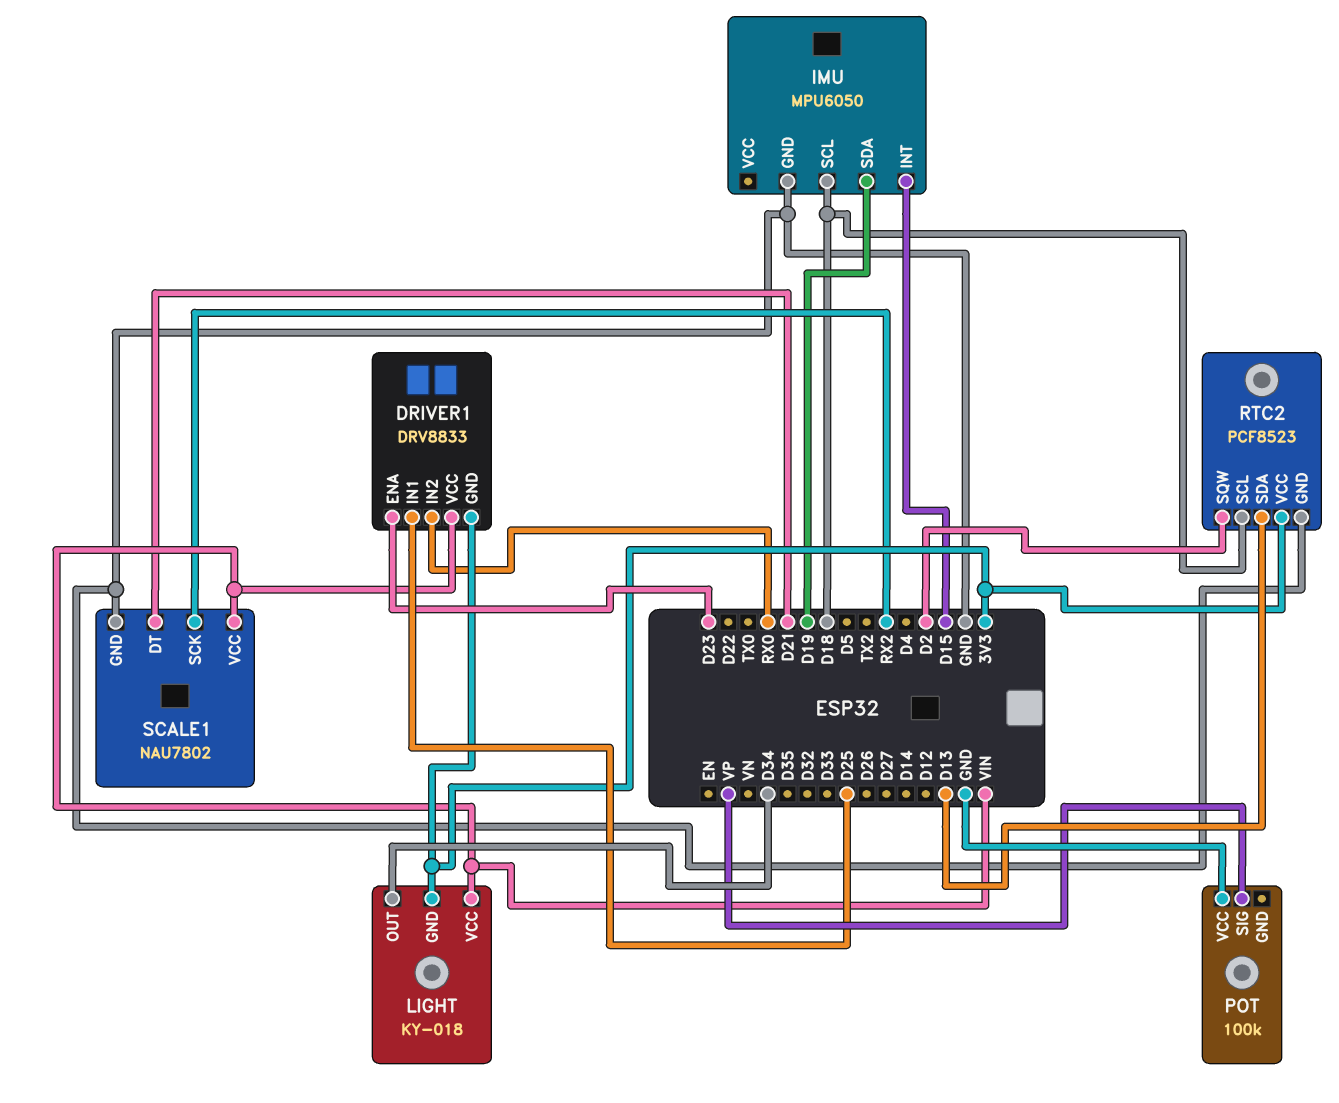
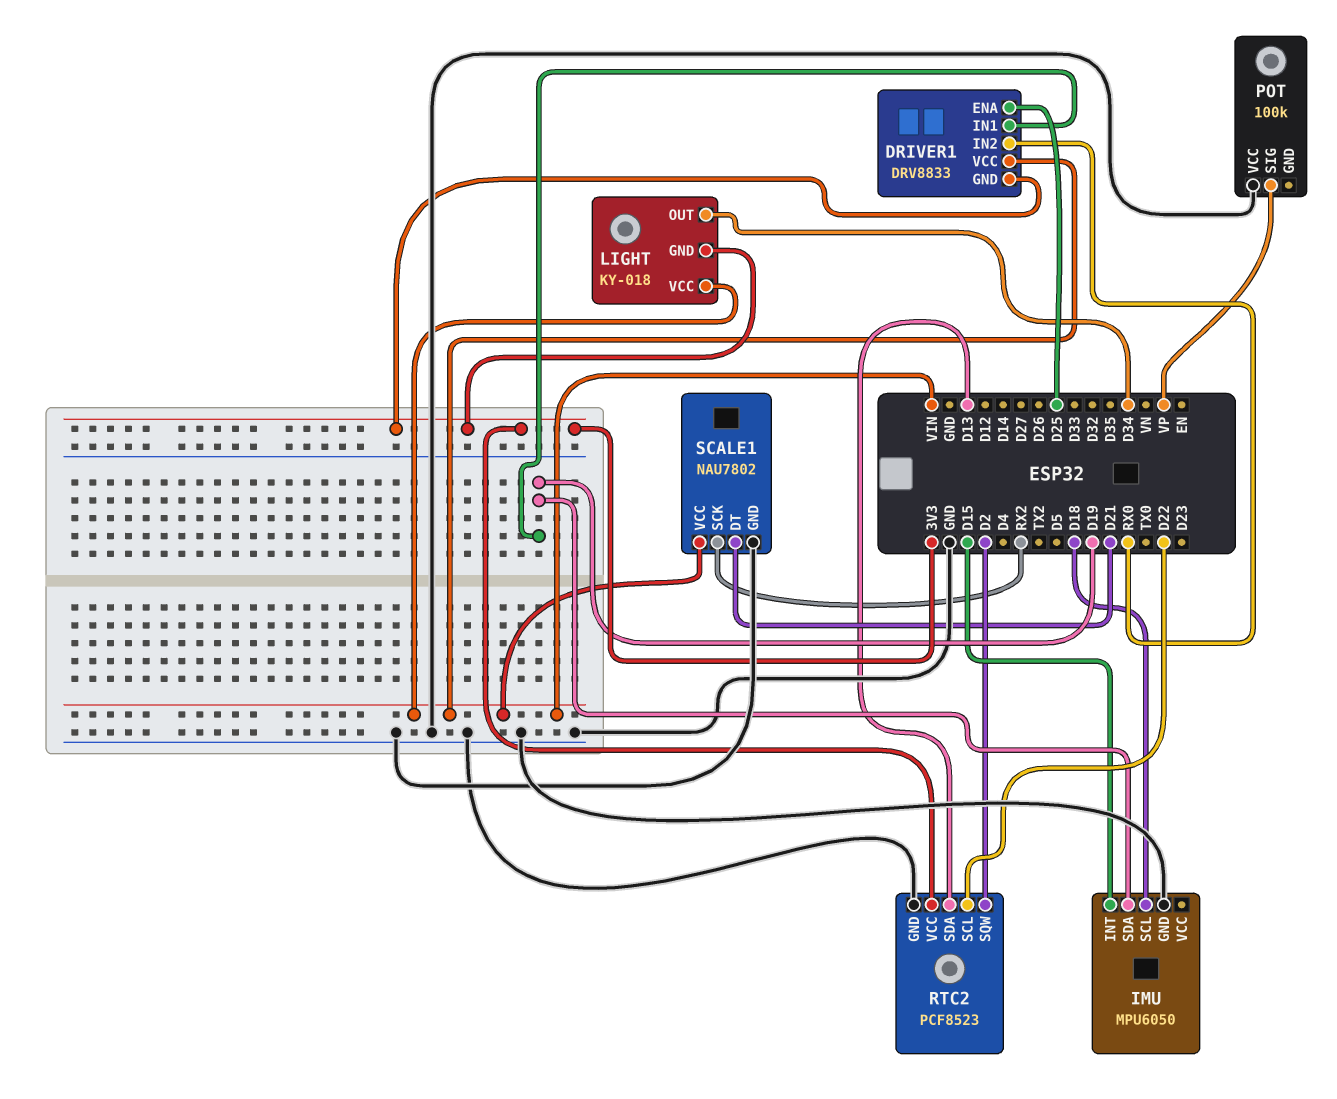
DRIVER1 pin ENA: D23 -> D25
DRIVER1 pin IN1: D25 -> D19
RTC2 pin SCL: D18 -> D22

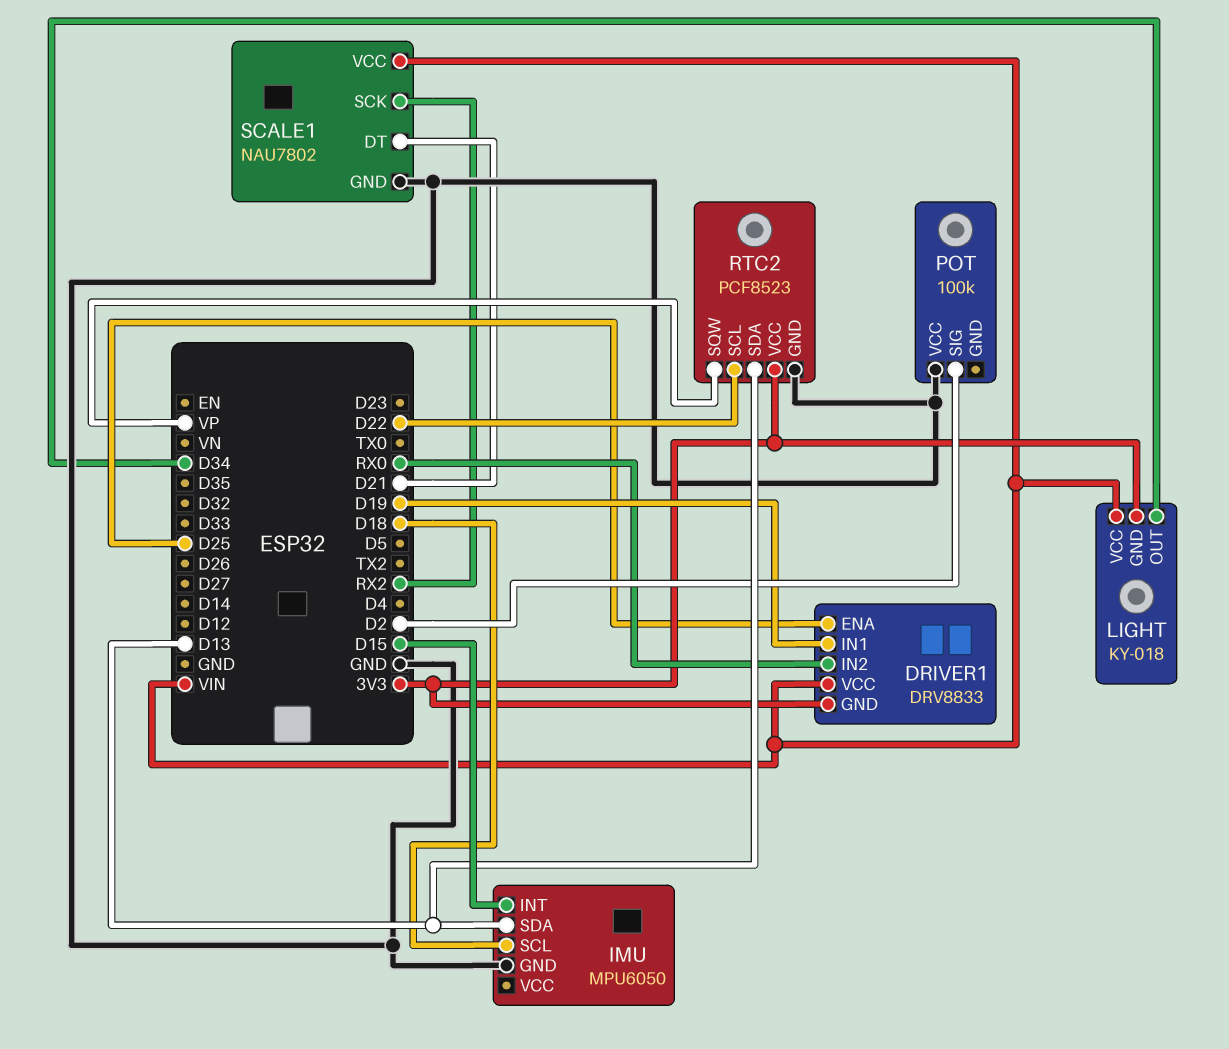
IMU pin SDA: D19 -> D13
POT pin SIG: VP -> D2
RTC2 pin SQW: D2 -> VP

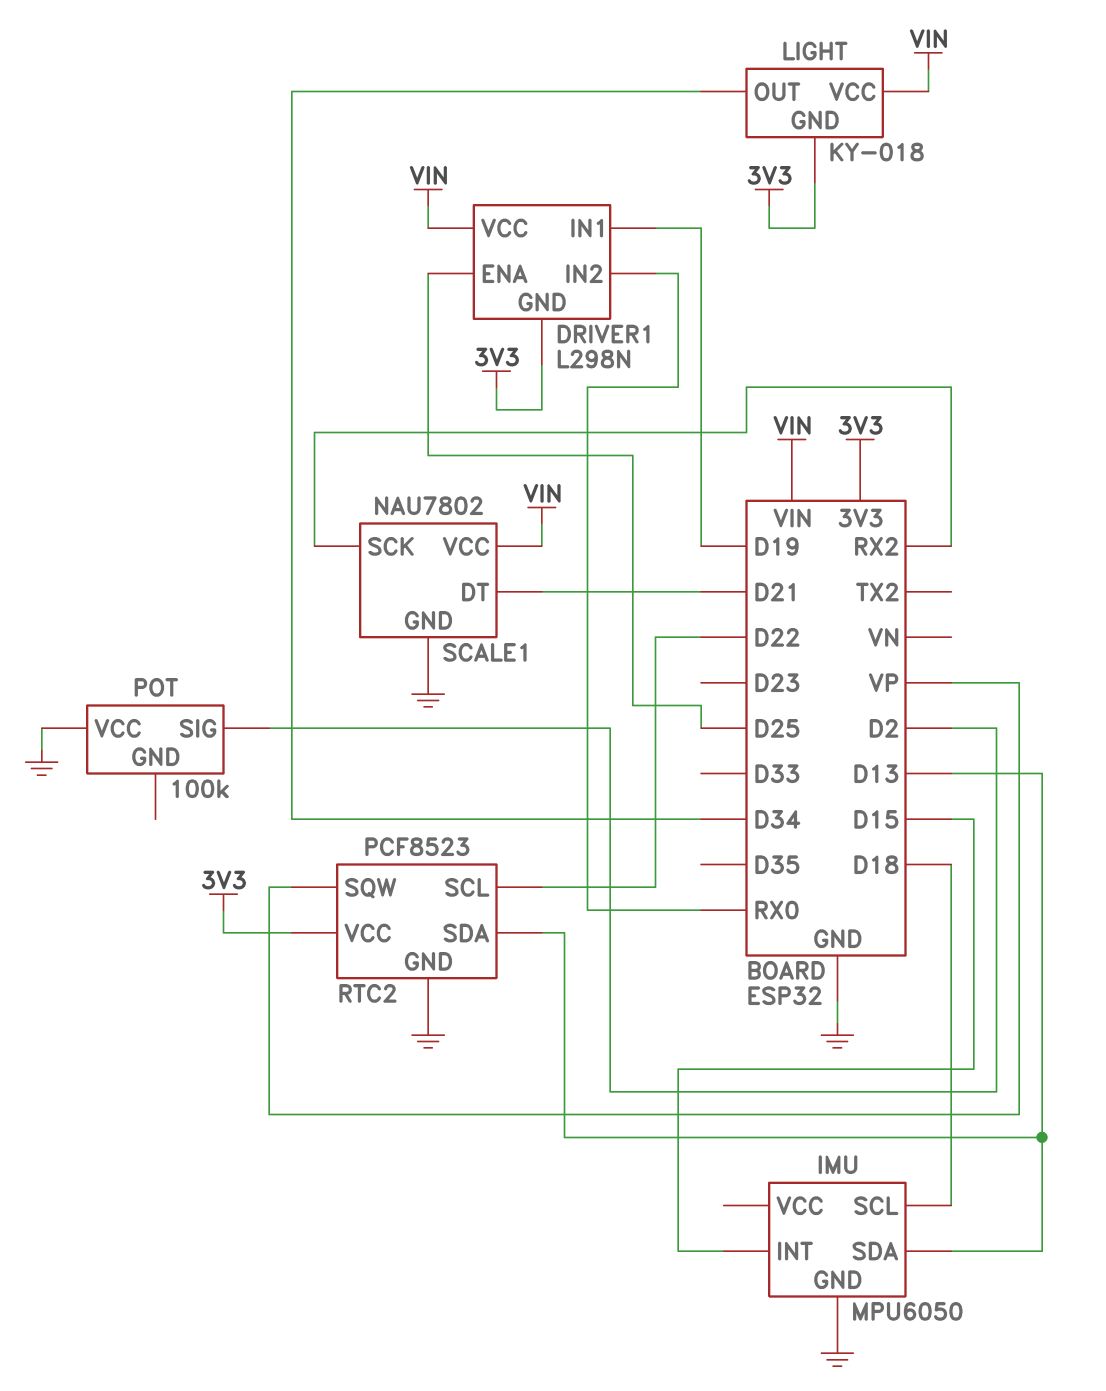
DRIVER1: DRV8833 -> L298N

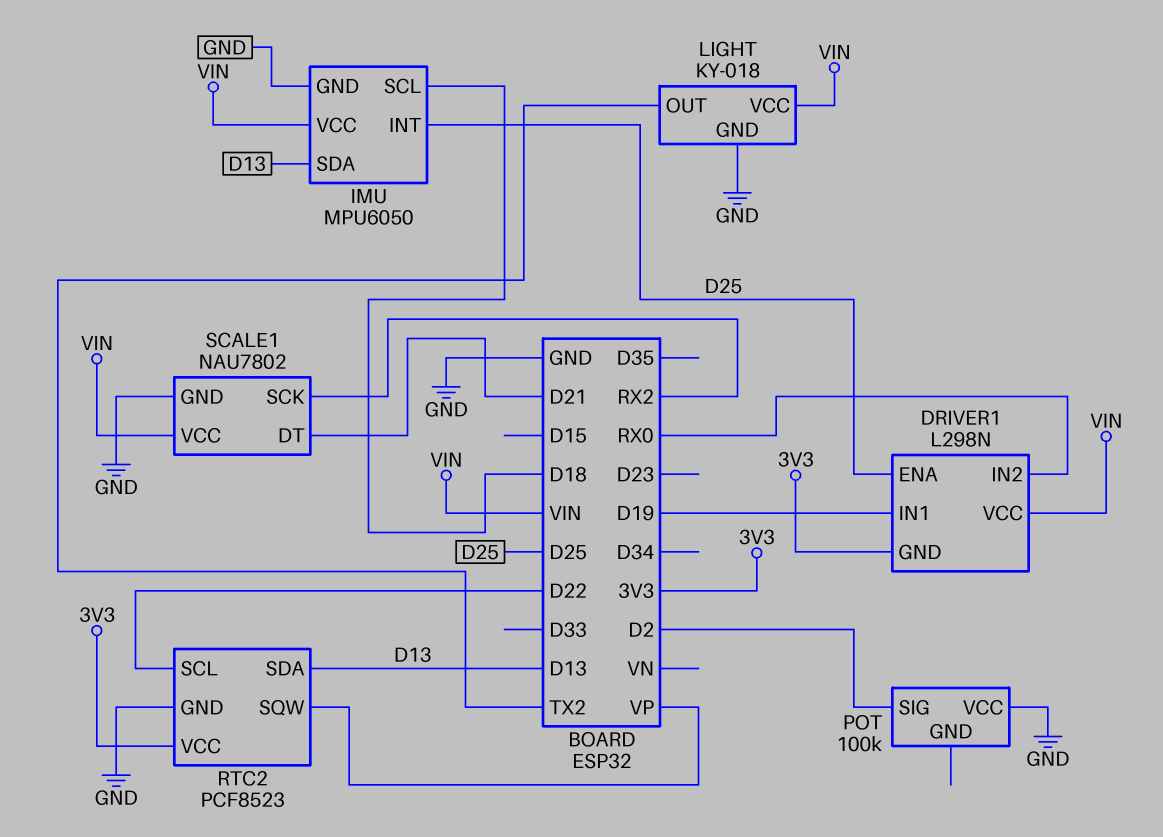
IMU pin INT: D15 -> D25
IMU pin VCC: none -> VIN
LIGHT pin GND: 3V3 -> GND
LIGHT pin OUT: D34 -> TX2

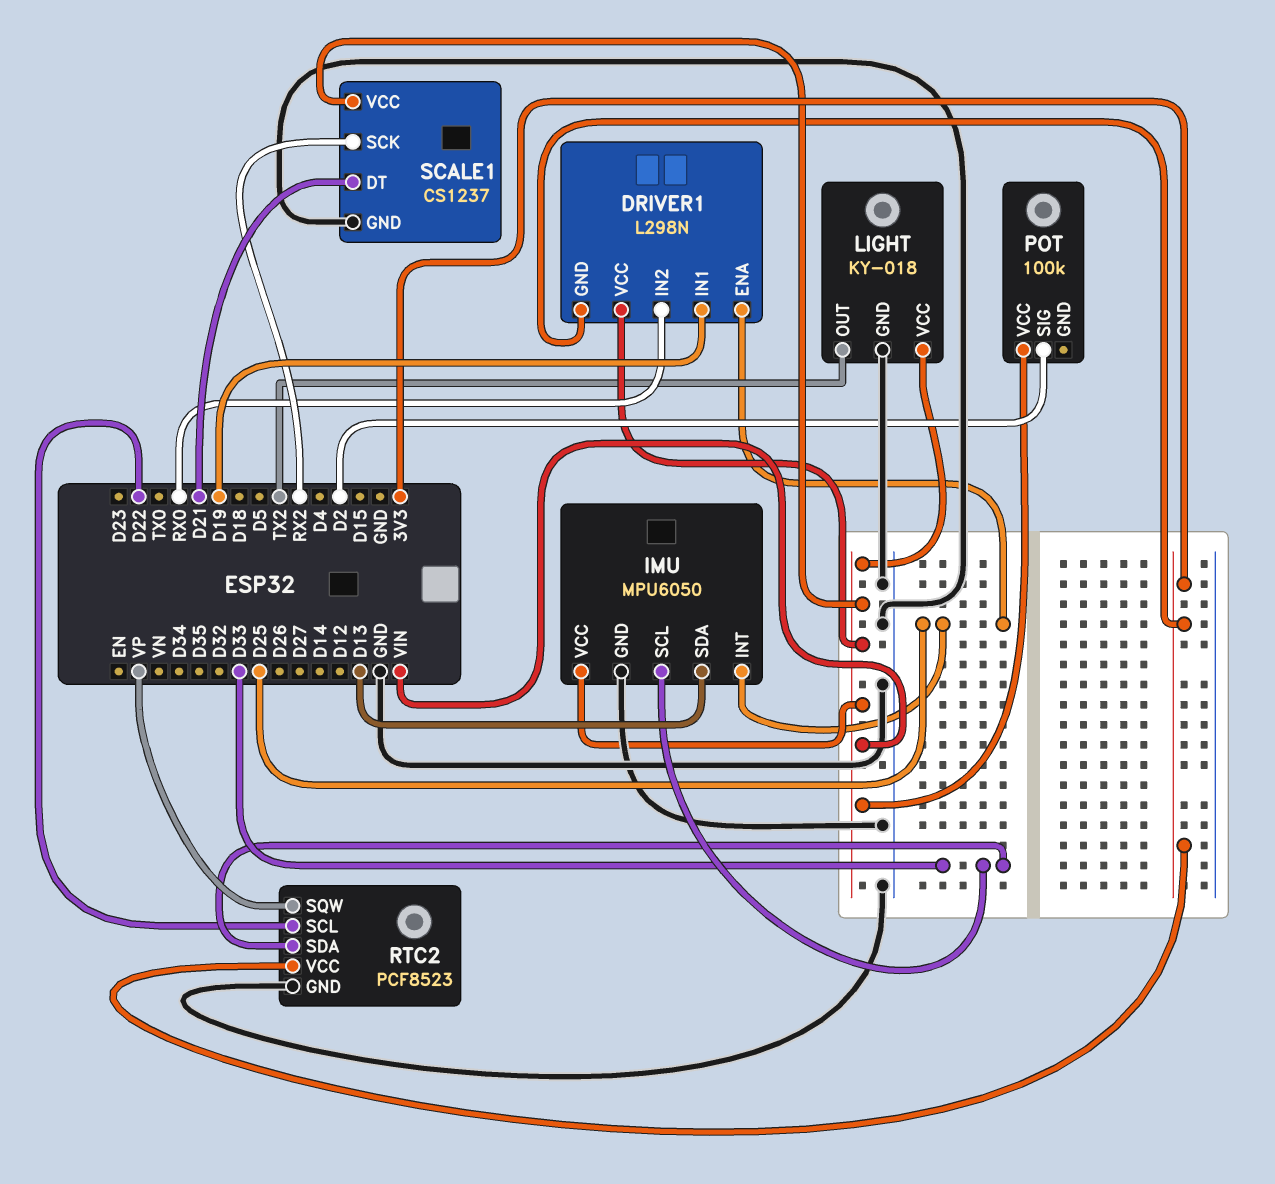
IMU pin SCL: D18 -> D33
POT pin VCC: GND -> VIN
RTC2 pin SDA: D13 -> D33
SCALE1: NAU7802 -> CS1237

